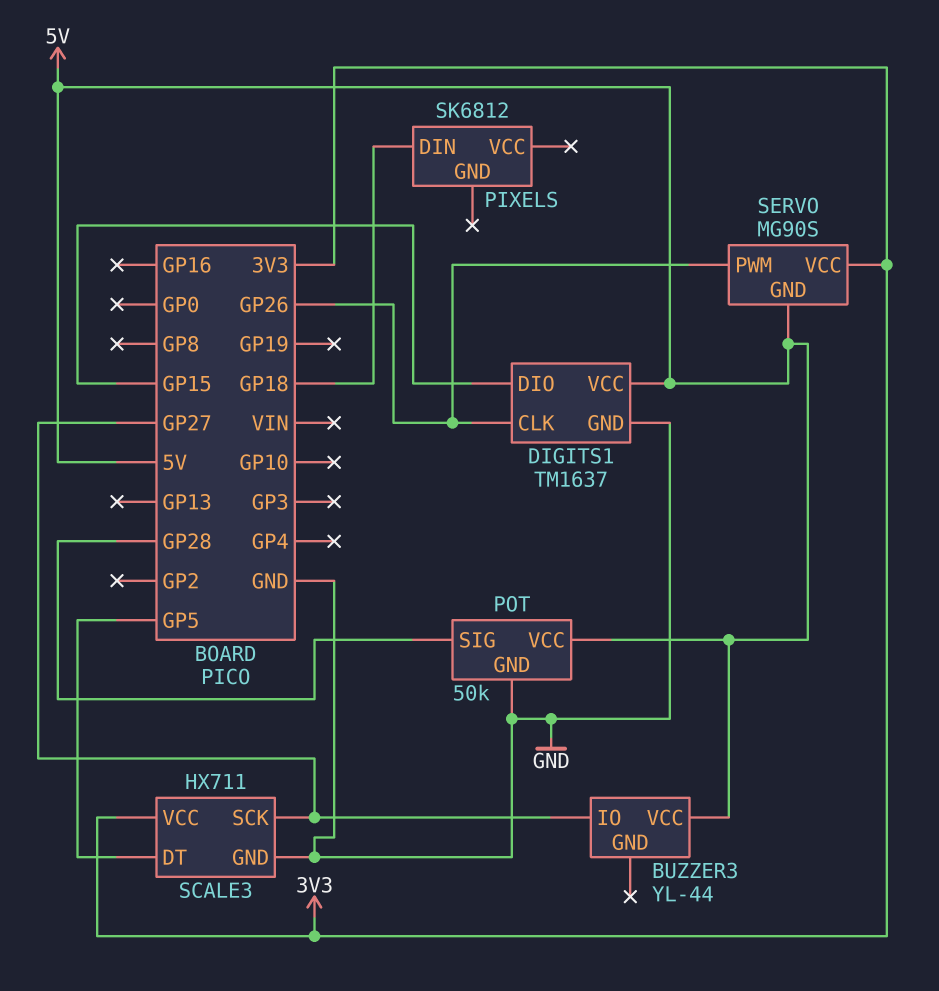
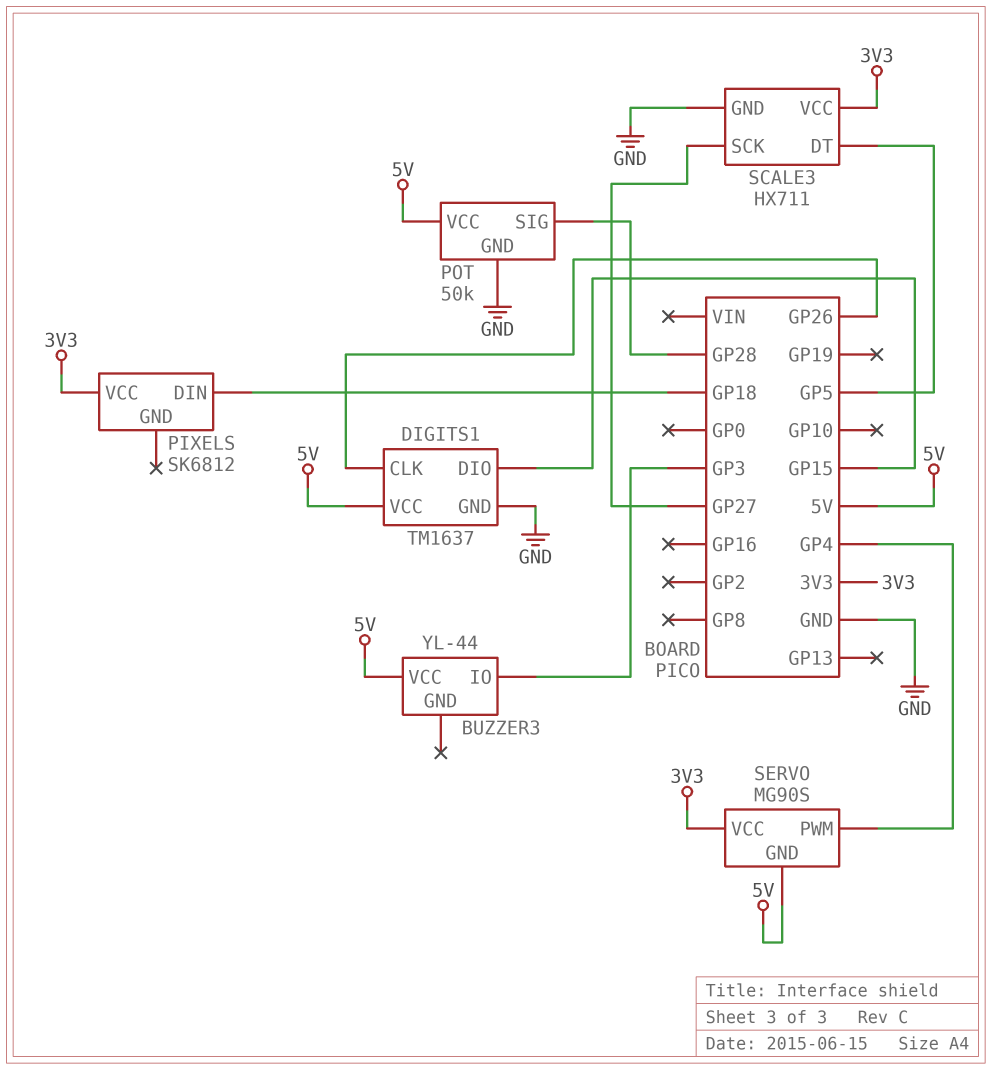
BUZZER3 pin IO: GP27 -> GP3
PIXELS pin VCC: none -> 3V3
SERVO pin PWM: GP26 -> GP4

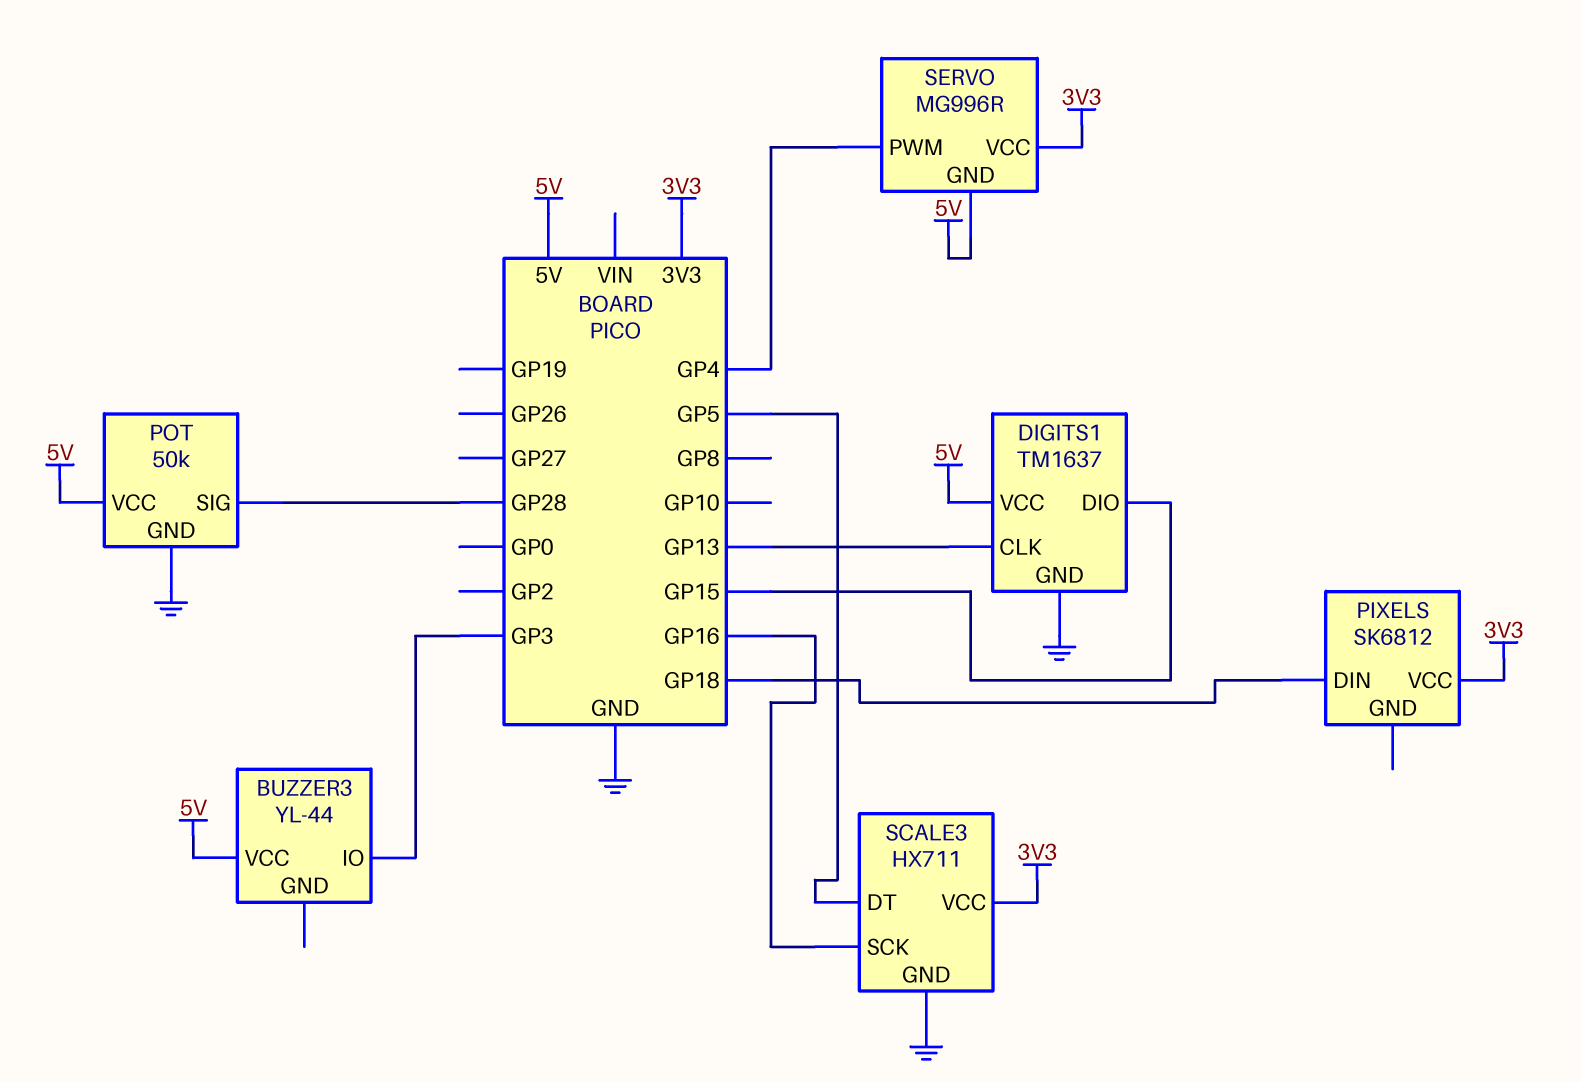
DIGITS1 pin CLK: GP26 -> GP13
SCALE3 pin SCK: GP27 -> GP16
SERVO: MG90S -> MG996R

